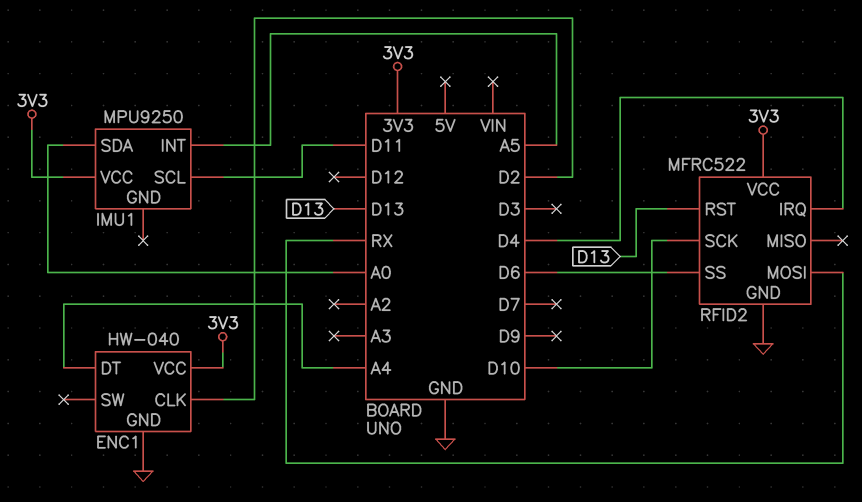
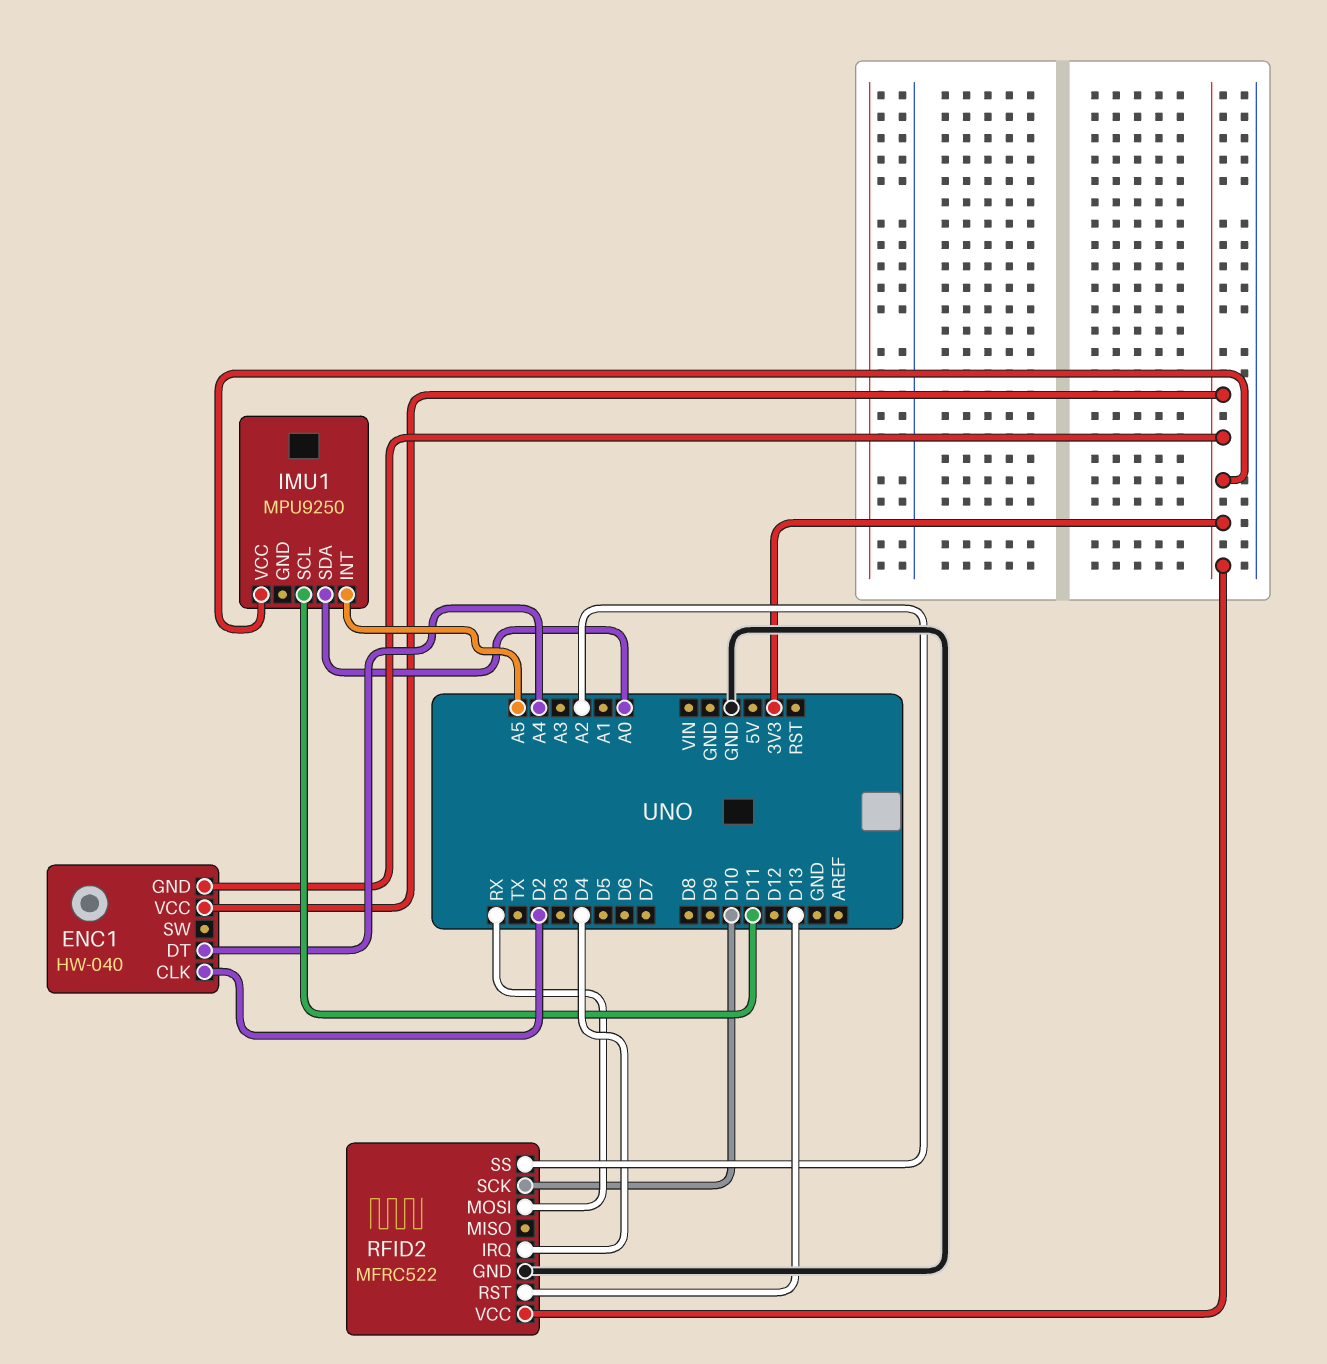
ENC1 pin GND: GND -> 3V3
RFID2 pin SS: D6 -> A2

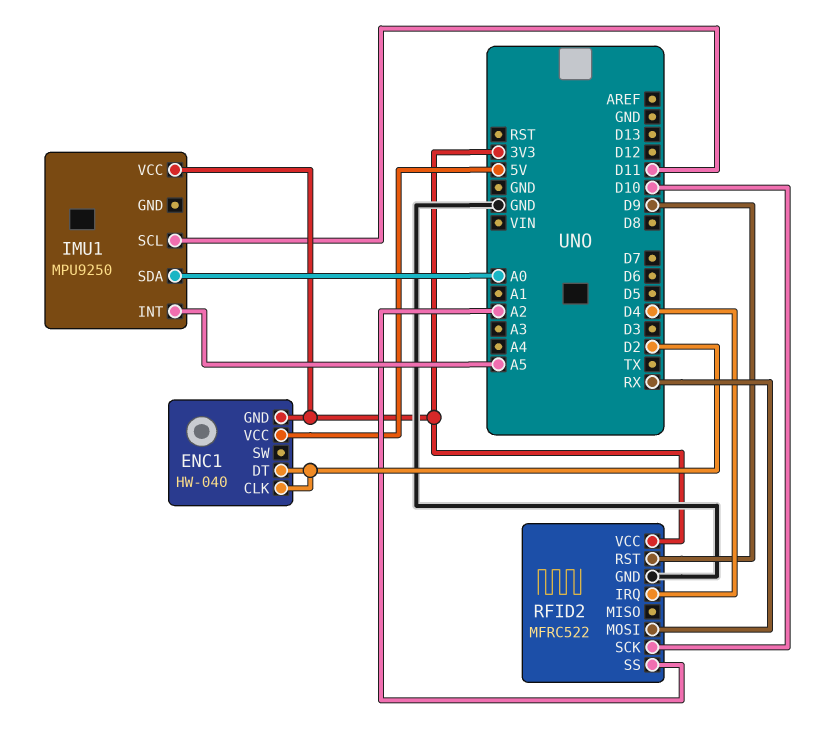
ENC1 pin DT: A4 -> D2
ENC1 pin VCC: 3V3 -> 5V
RFID2 pin RST: D13 -> D9

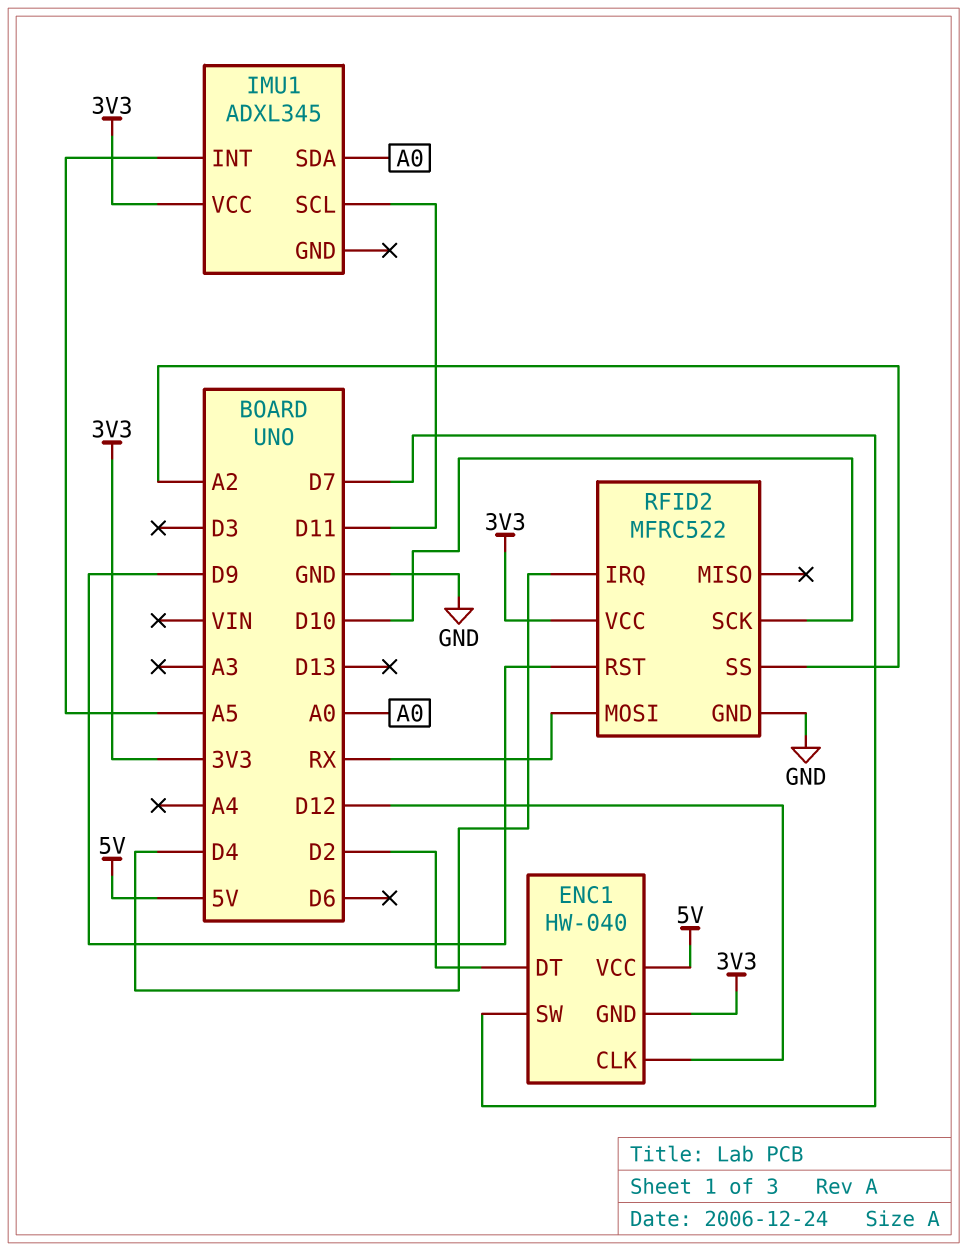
ENC1 pin CLK: D2 -> D12
ENC1 pin SW: none -> D7
IMU1: MPU9250 -> ADXL345

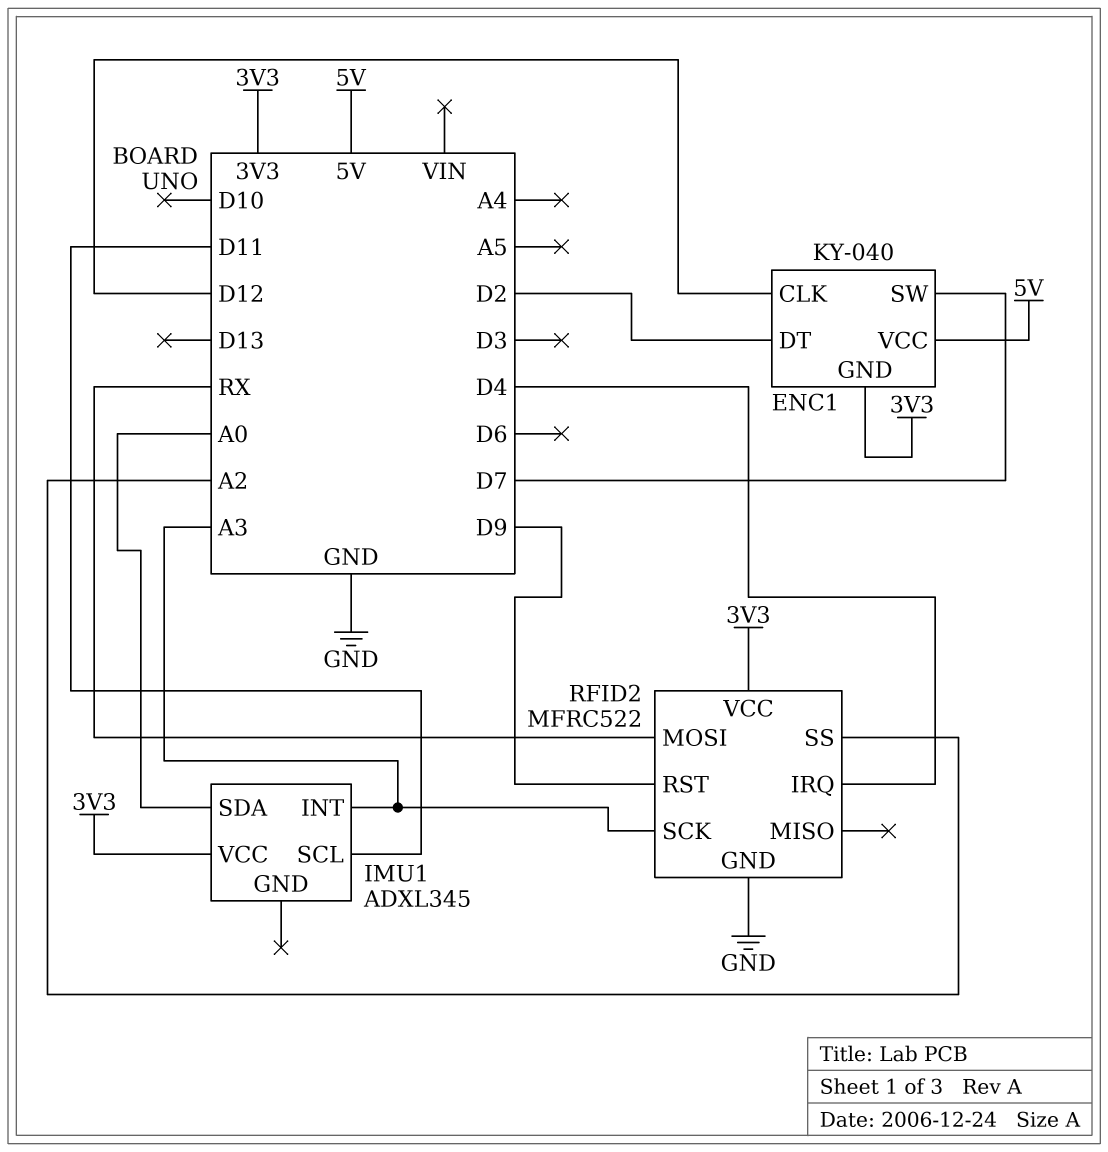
ENC1: HW-040 -> KY-040
IMU1 pin INT: A5 -> A3
RFID2 pin SCK: D10 -> A3

